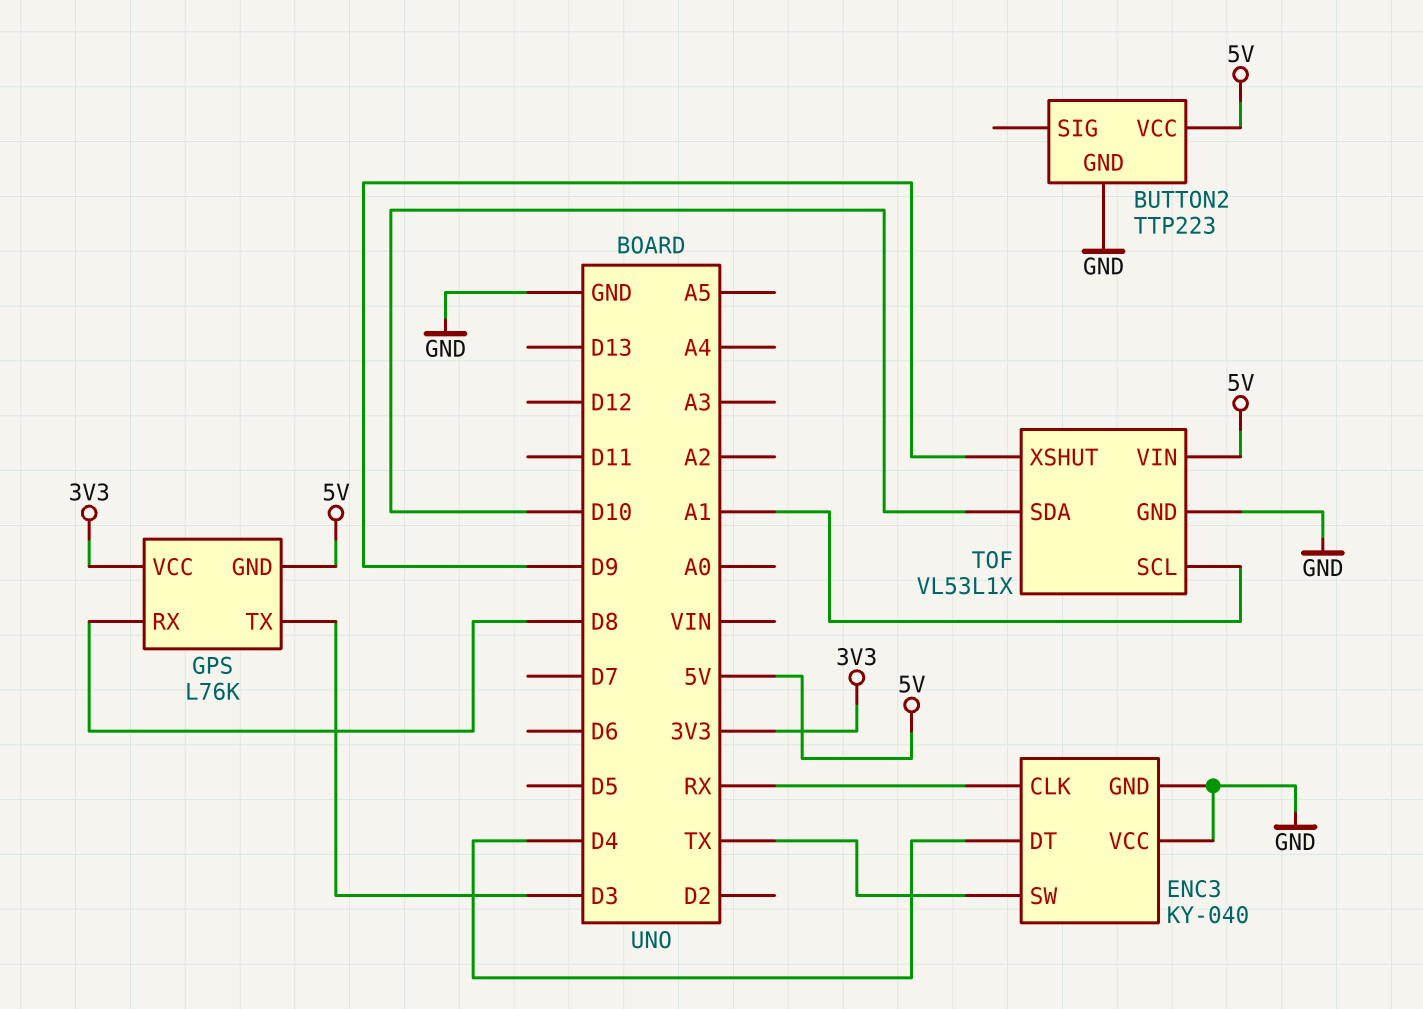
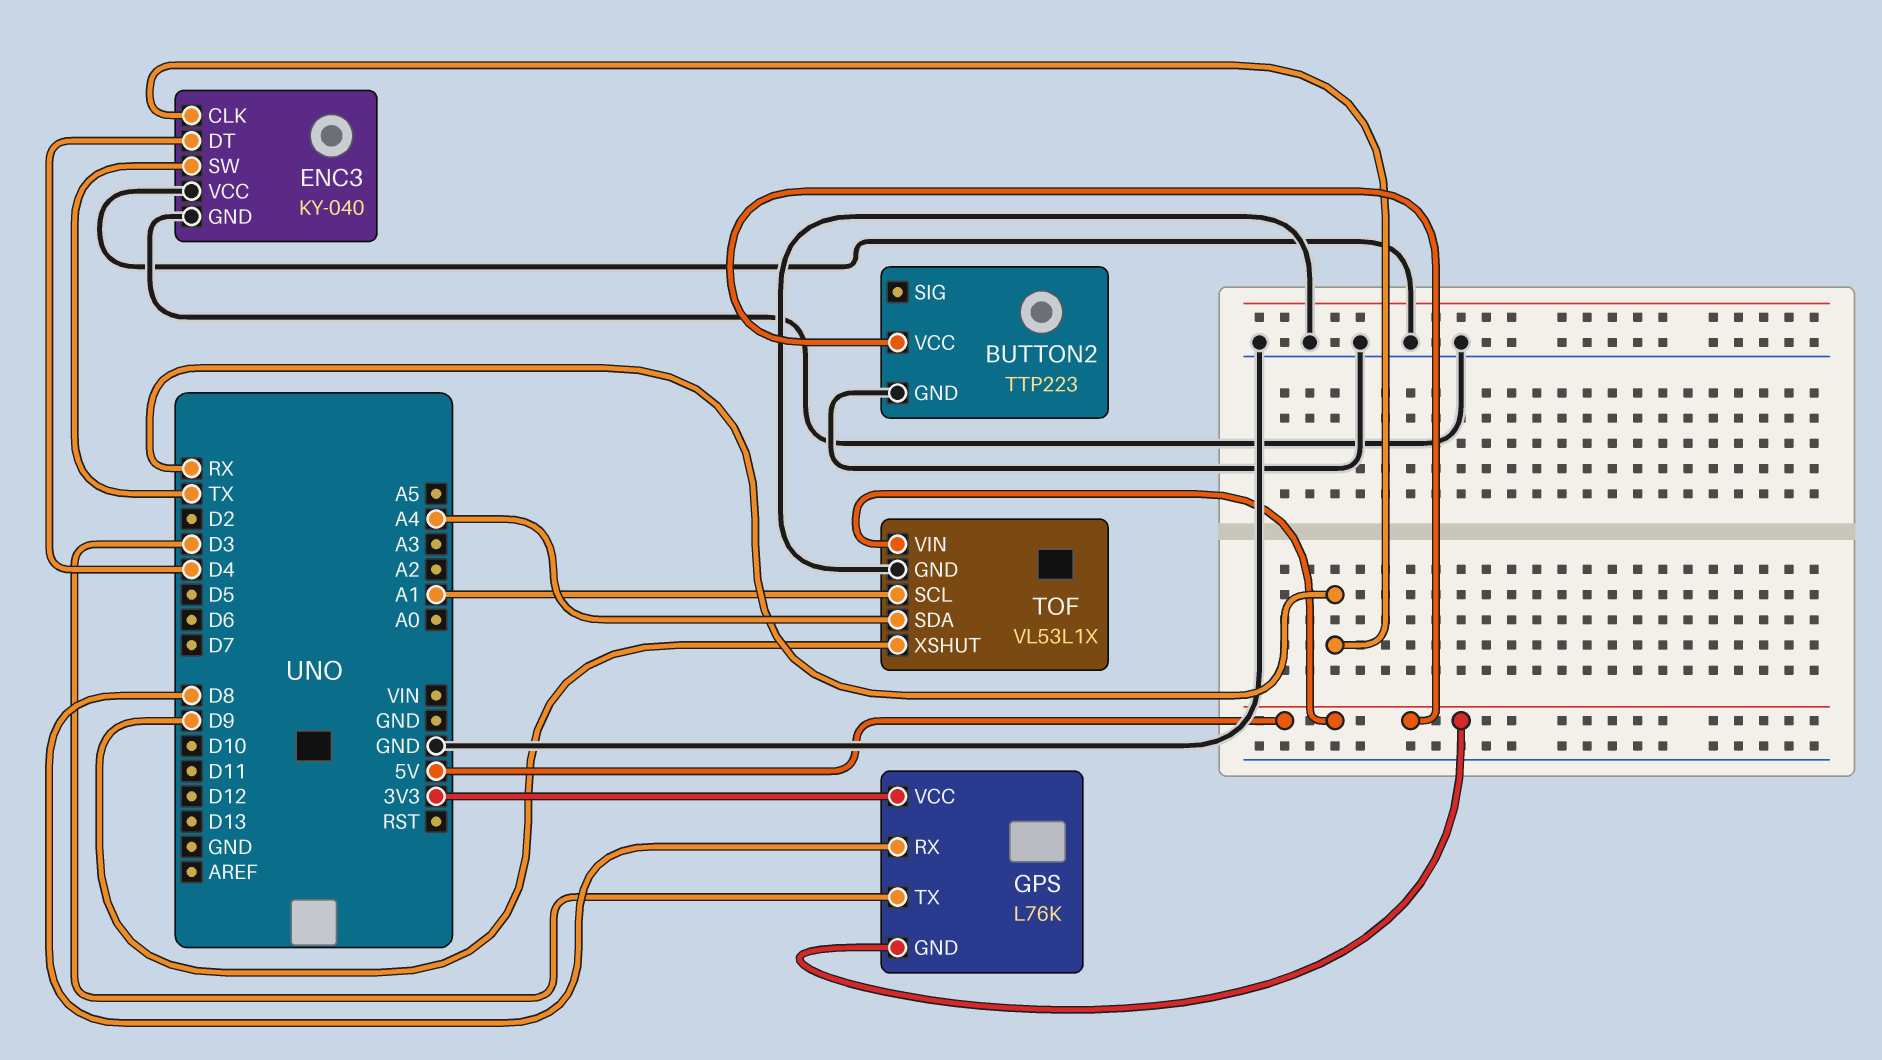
TOF pin SDA: D10 -> A4

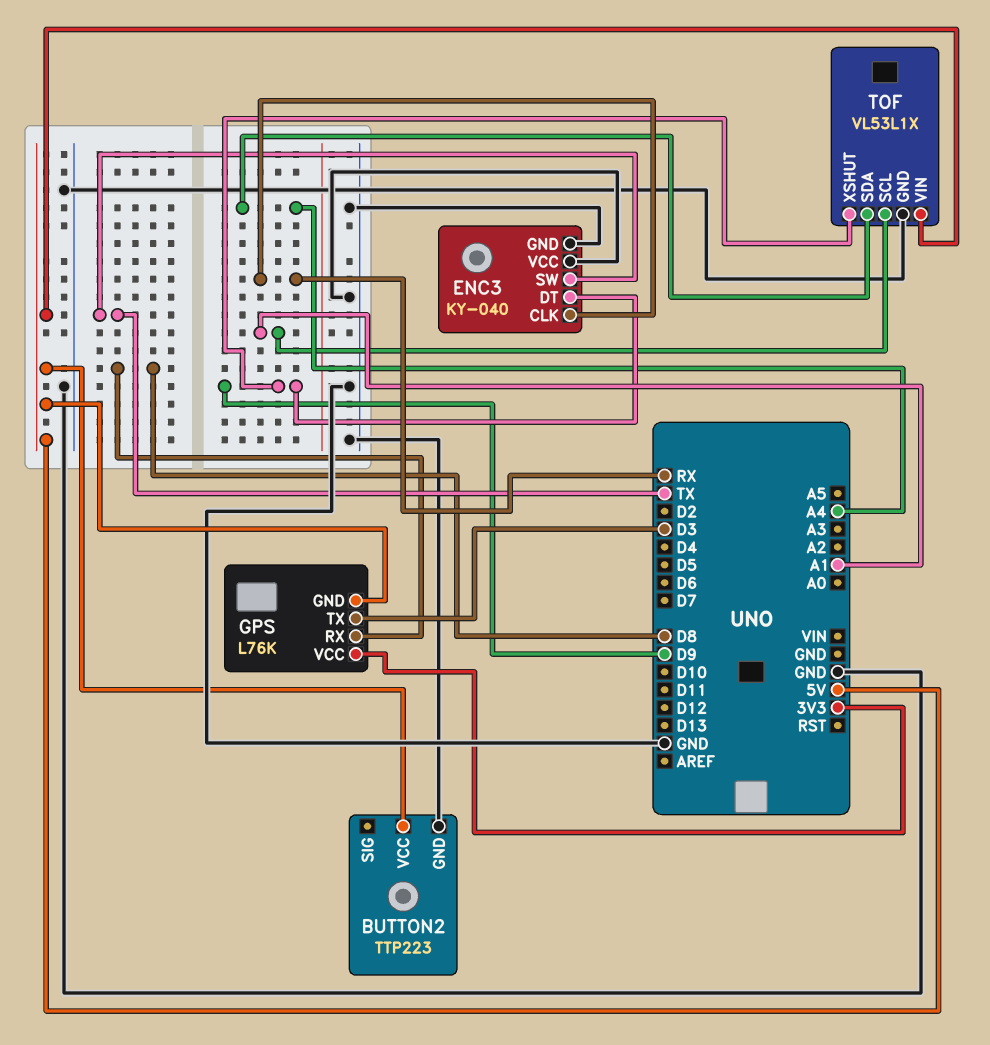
ENC3 pin DT: D4 -> D9

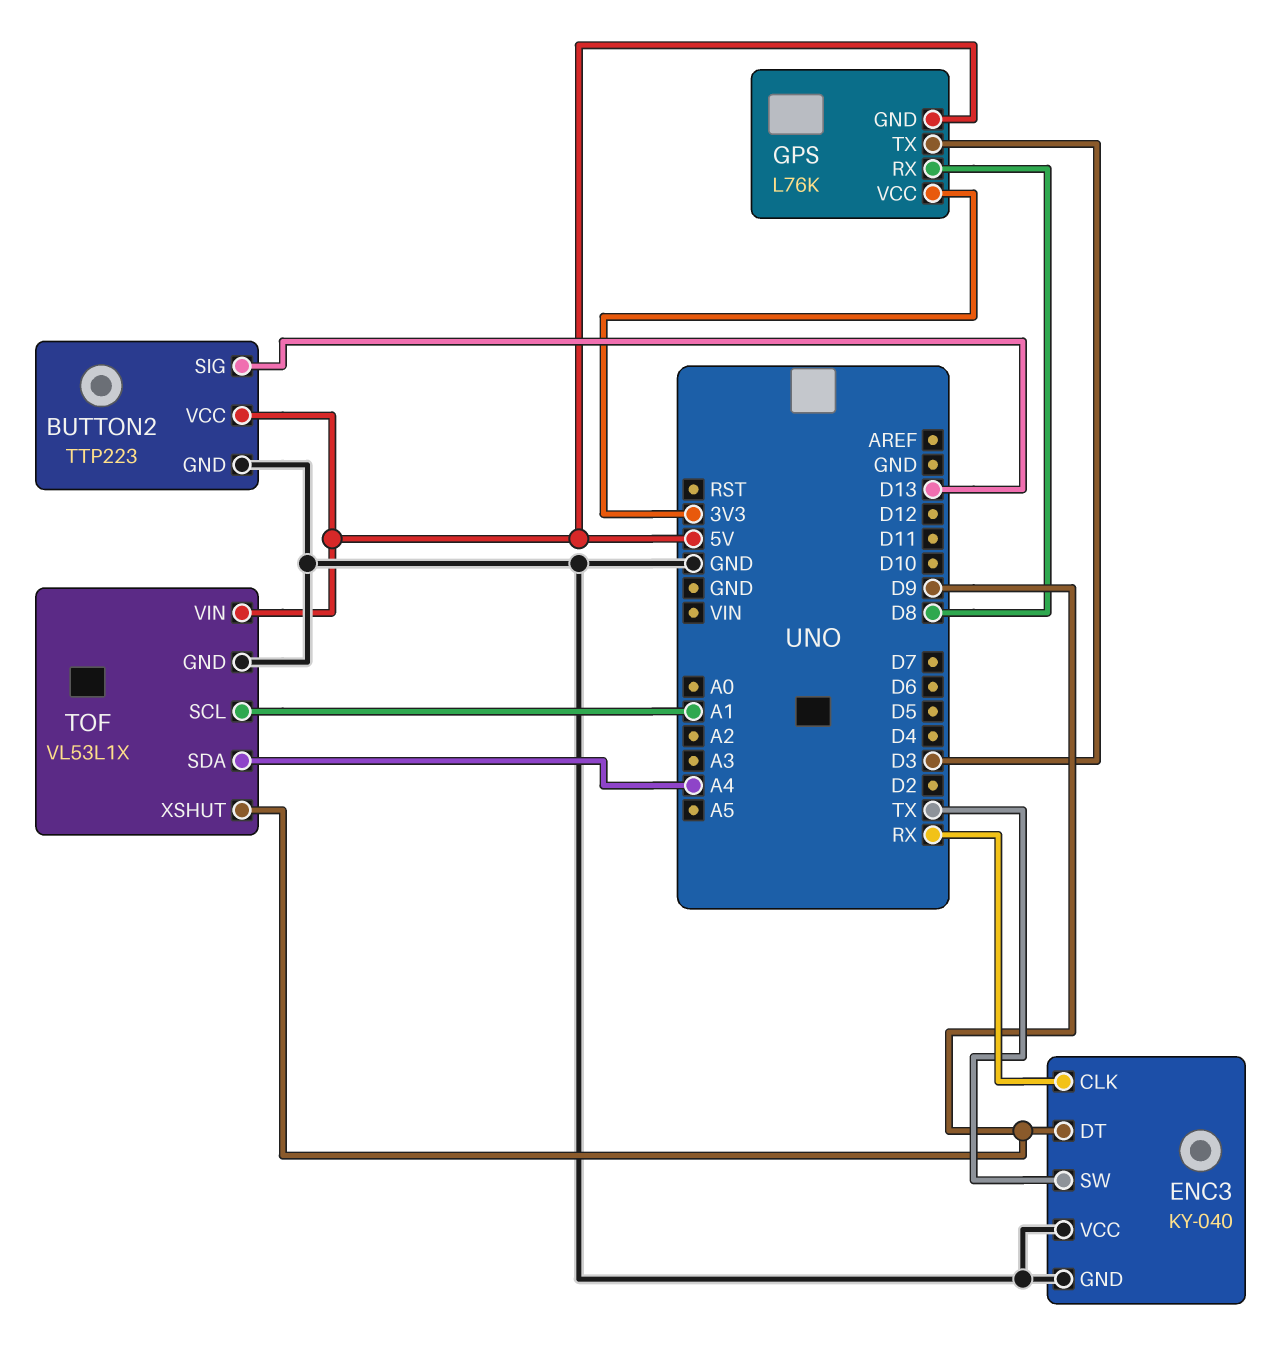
BUTTON2 pin SIG: none -> D13

